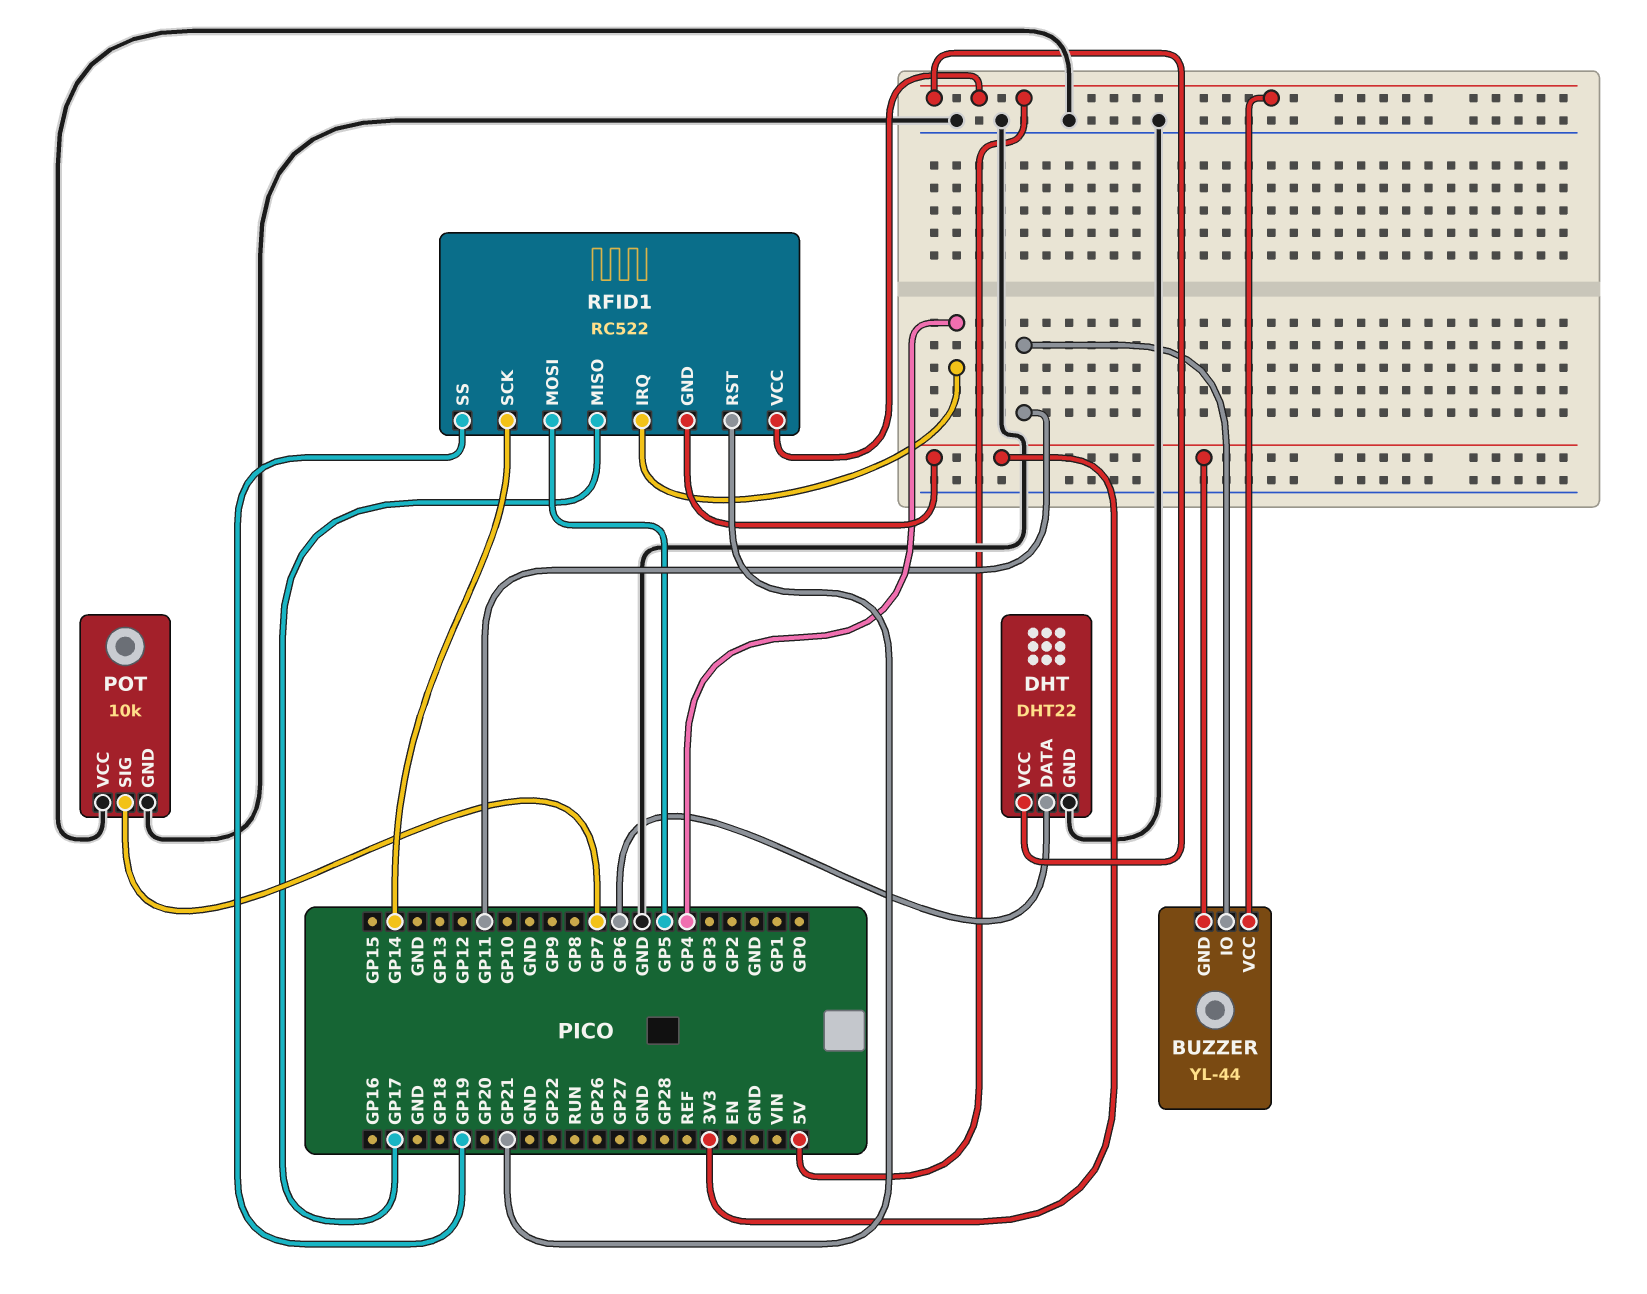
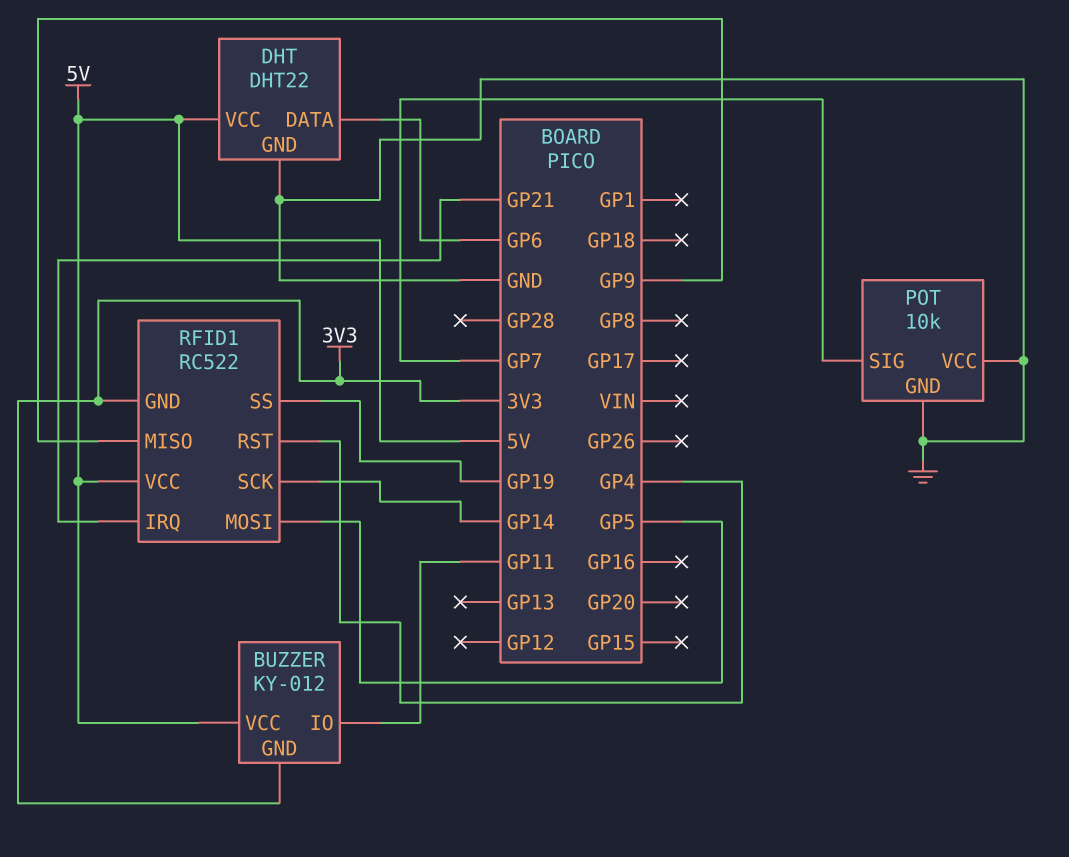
BUZZER: YL-44 -> KY-012
RFID1 pin IRQ: GP4 -> GP21
RFID1 pin MISO: GP17 -> GP9
RFID1 pin RST: GP21 -> GP4

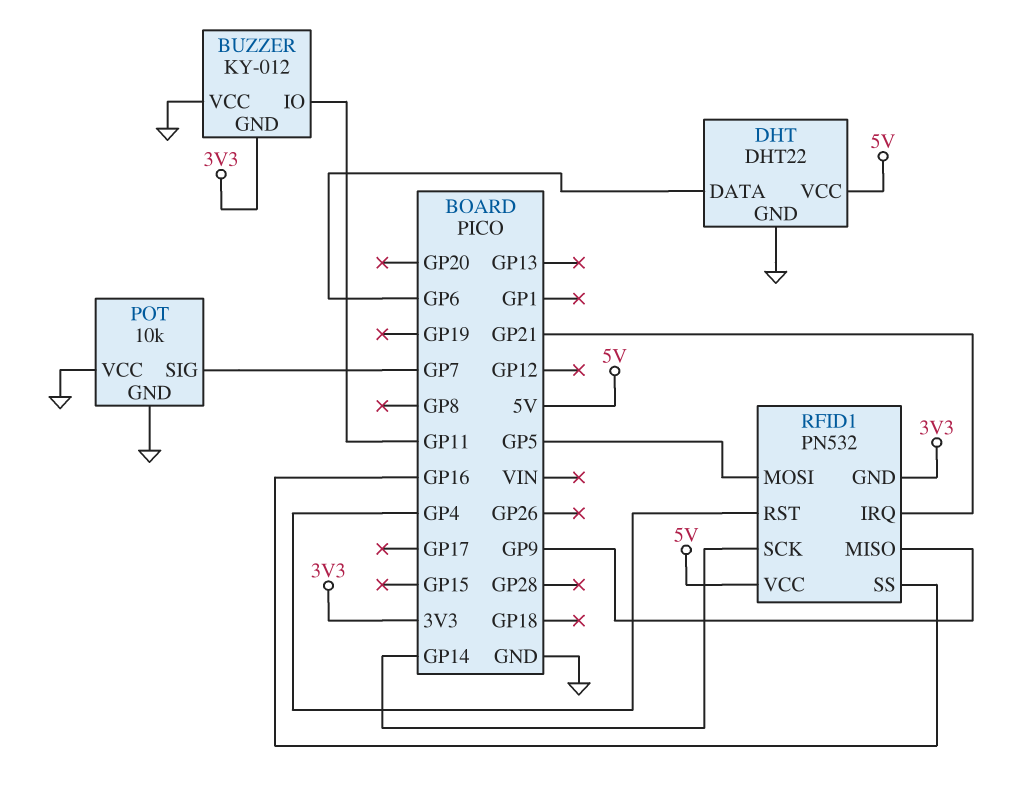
BUZZER pin VCC: 5V -> GND
RFID1: RC522 -> PN532
RFID1 pin SS: GP19 -> GP16

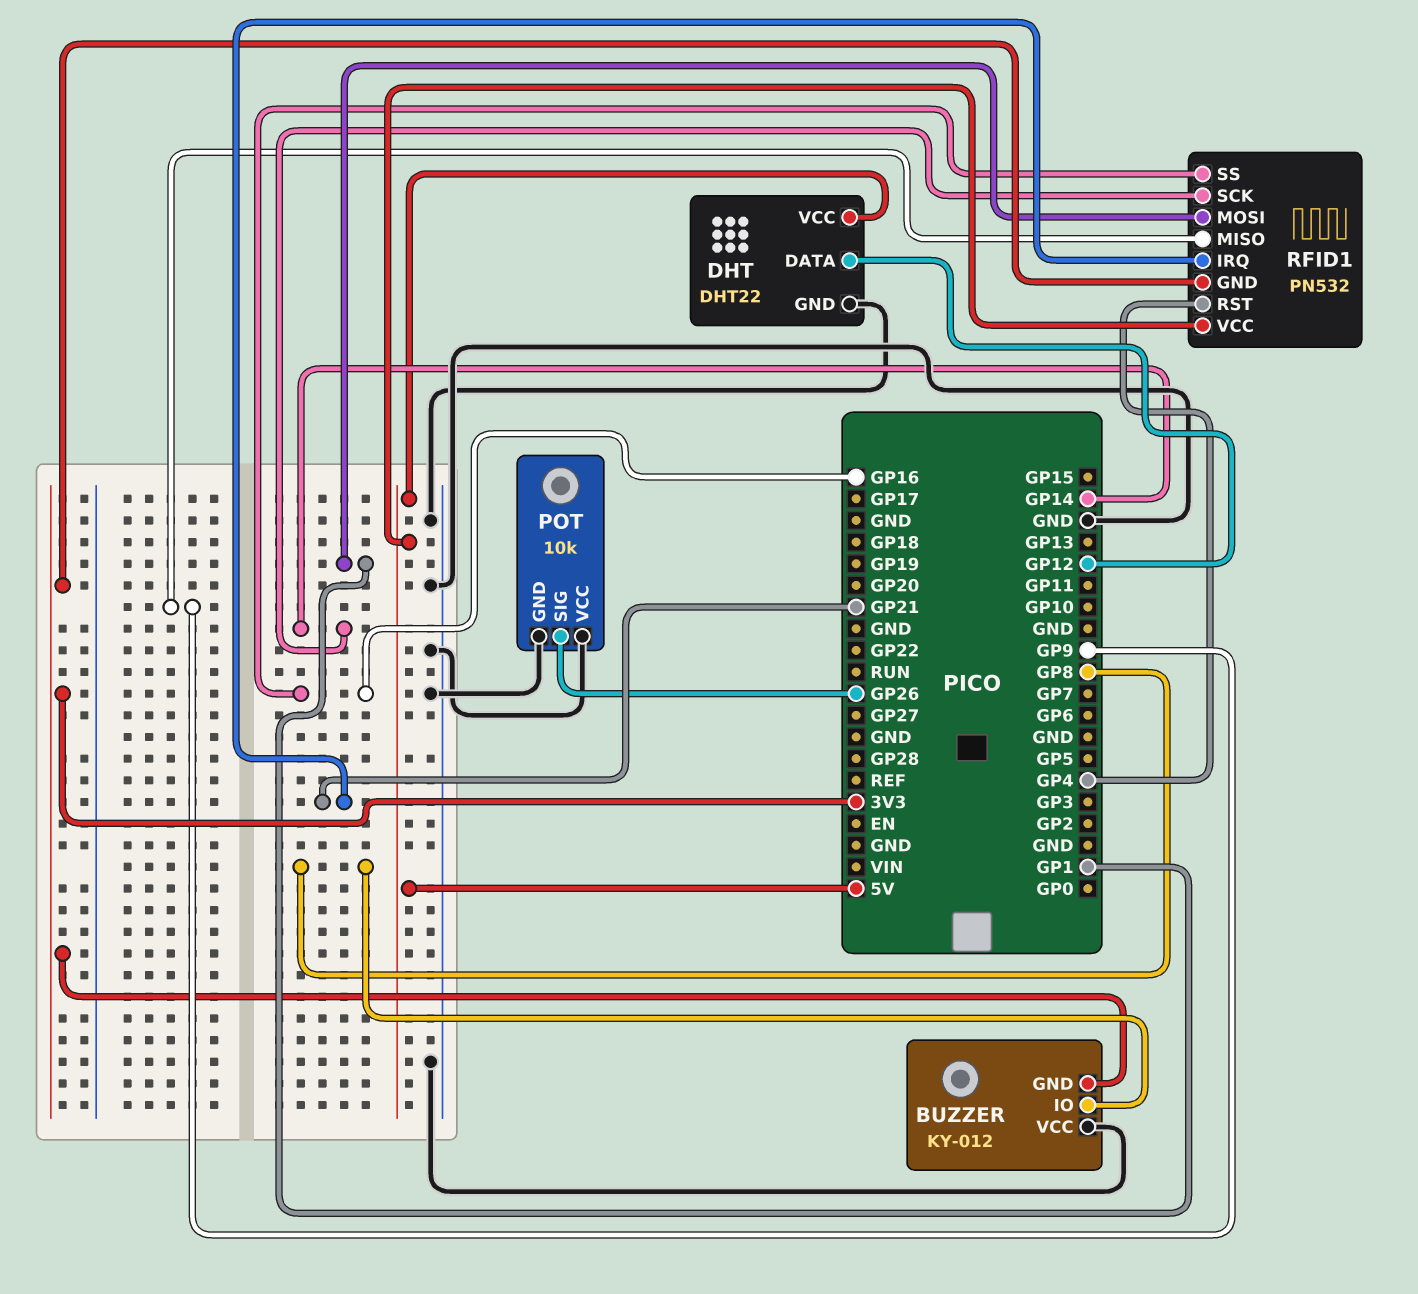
BUZZER pin IO: GP11 -> GP8
DHT pin DATA: GP6 -> GP12
POT pin SIG: GP7 -> GP26
RFID1 pin MOSI: GP5 -> GP1

